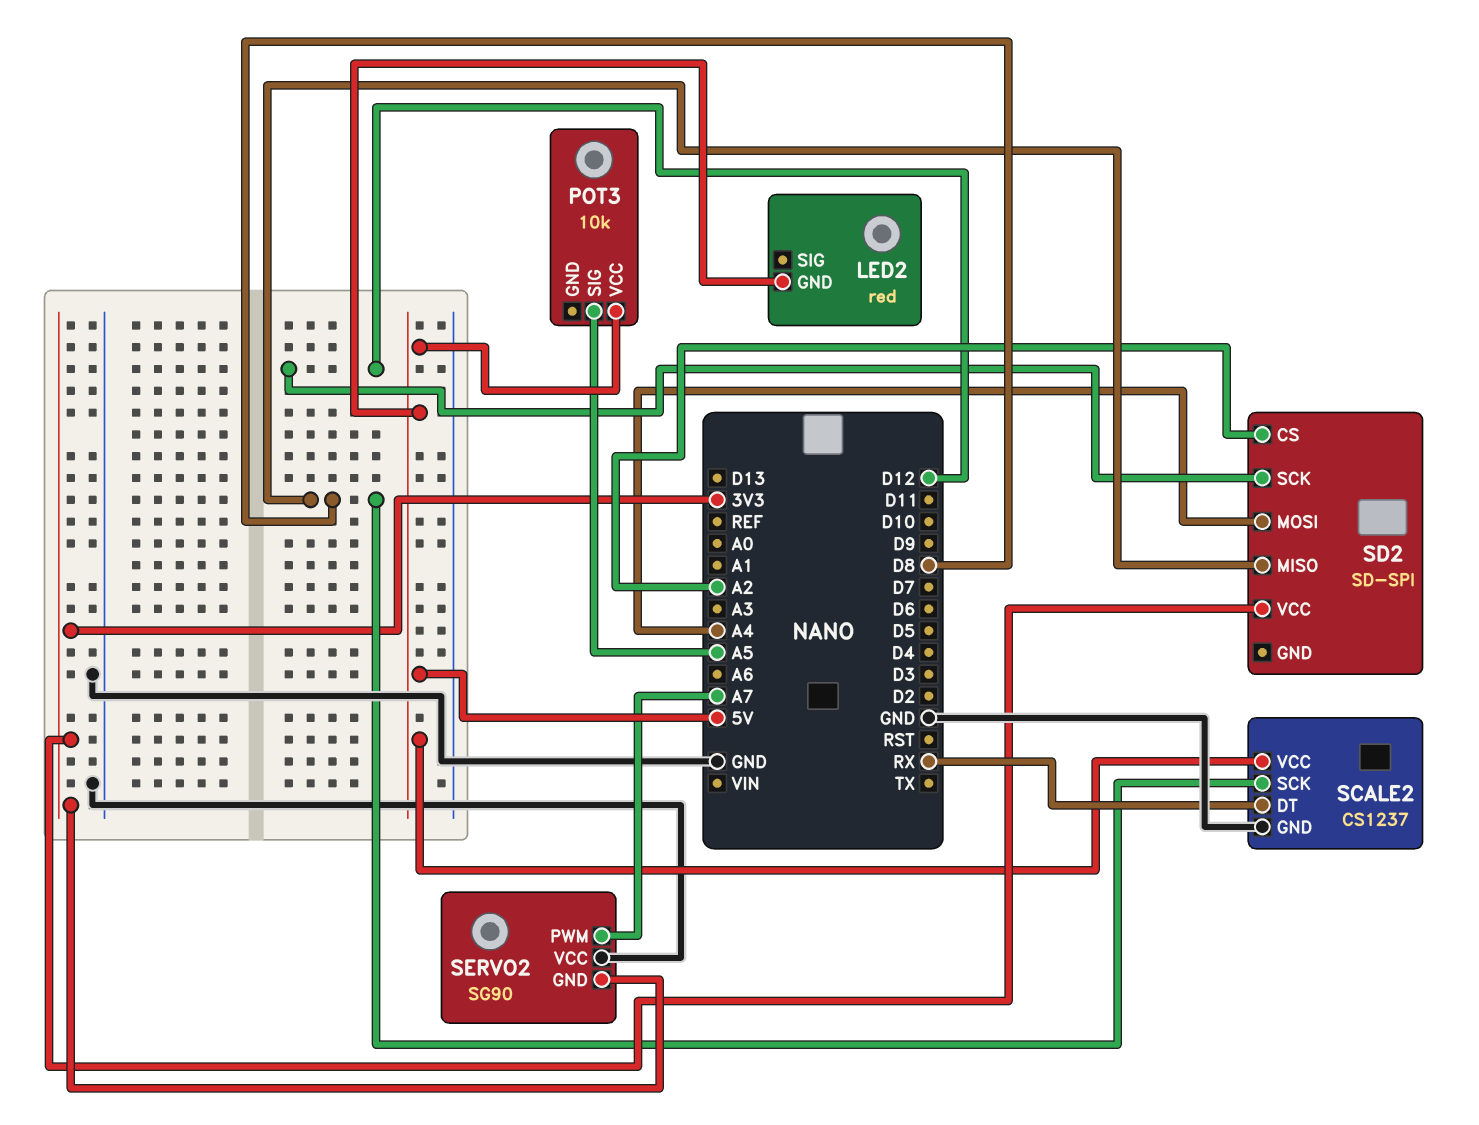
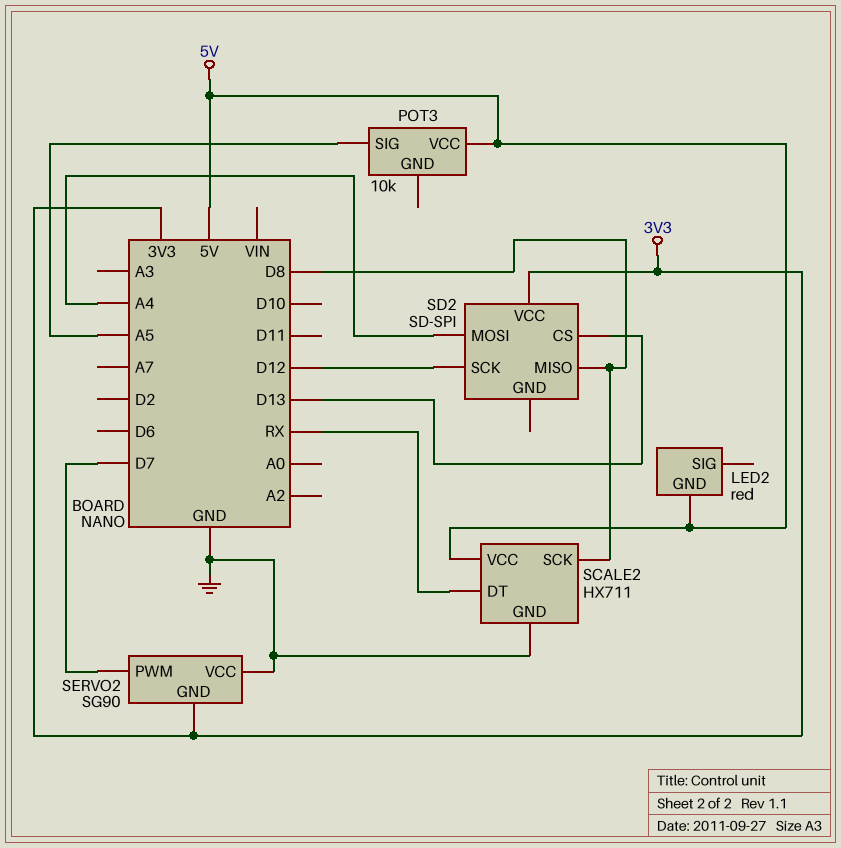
SCALE2: CS1237 -> HX711
SD2 pin CS: A2 -> D13
SERVO2 pin PWM: A7 -> D7

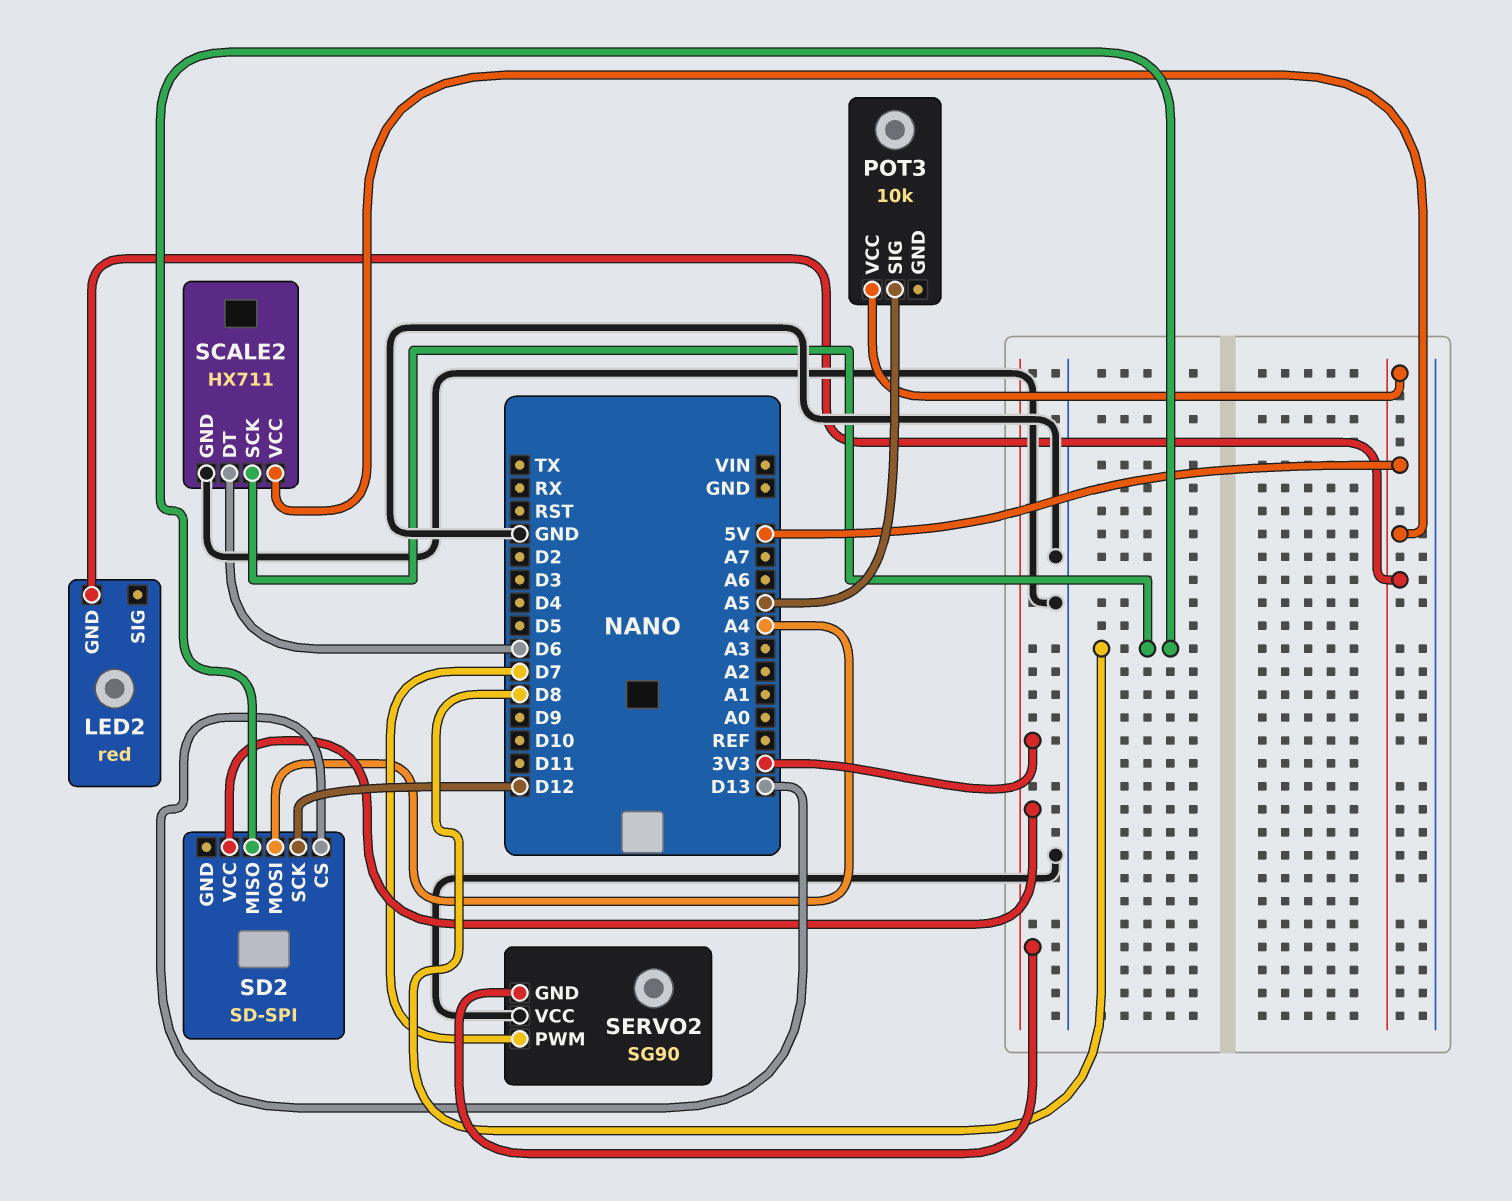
SCALE2 pin DT: RX -> D6

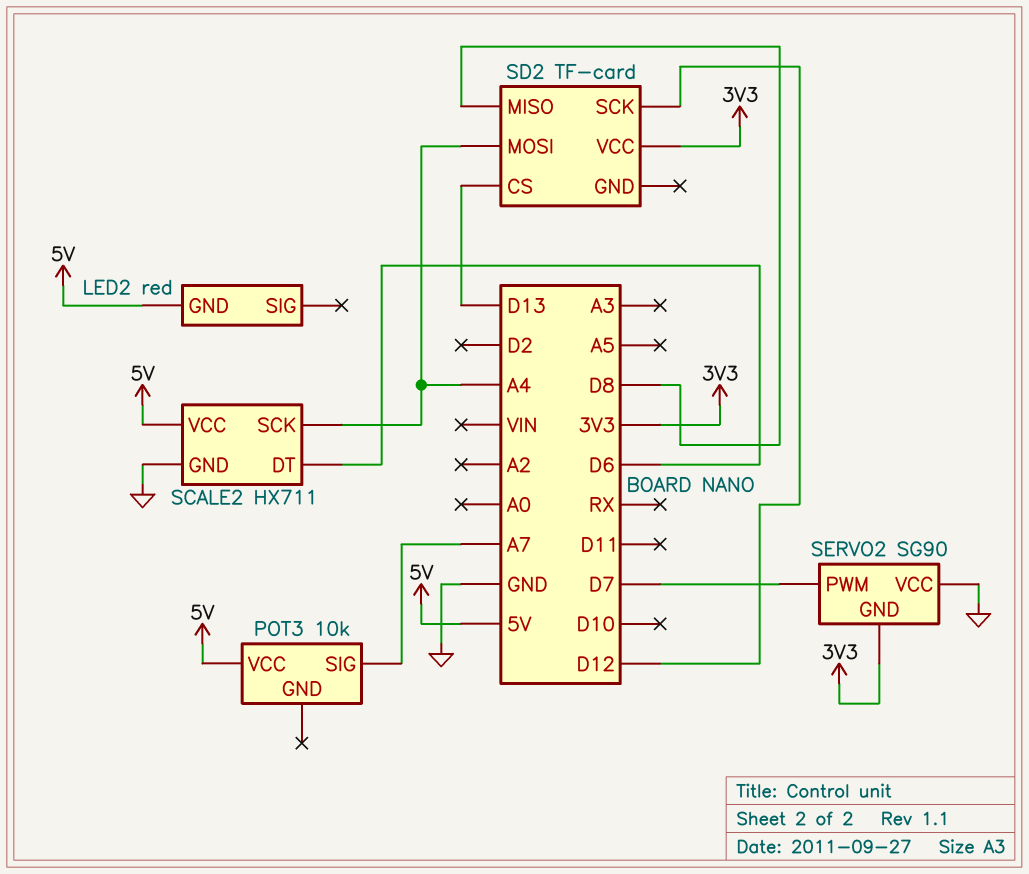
POT3 pin SIG: A5 -> A7
SCALE2 pin SCK: D8 -> A4
SD2: SD-SPI -> TF-card

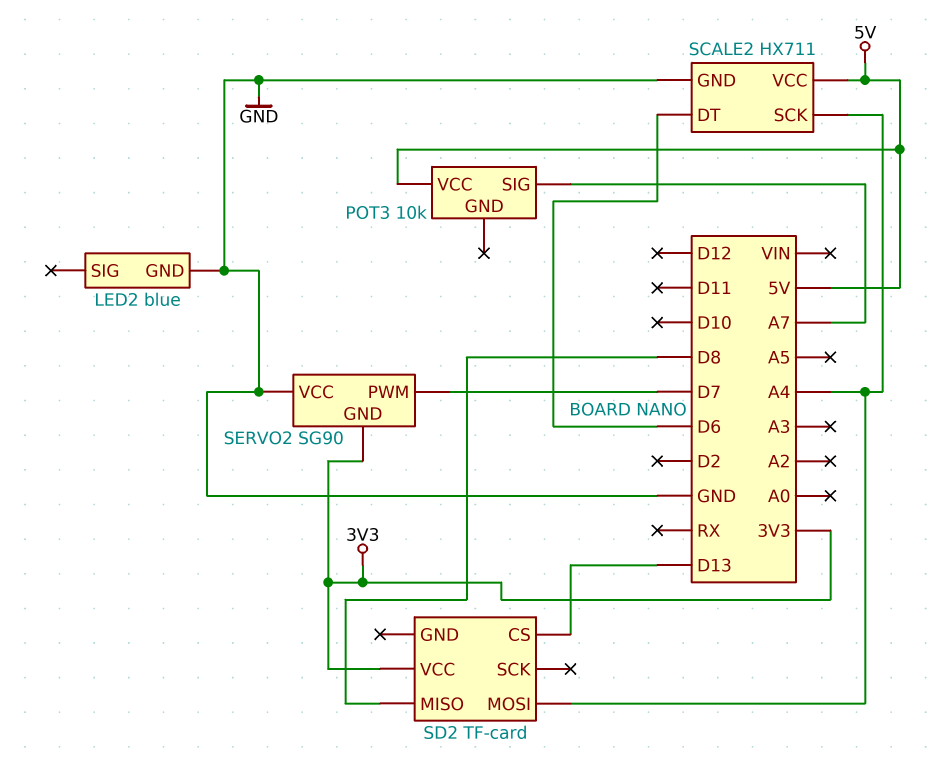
LED2: red -> blue
LED2 pin GND: 5V -> GND
SD2 pin SCK: D12 -> none

